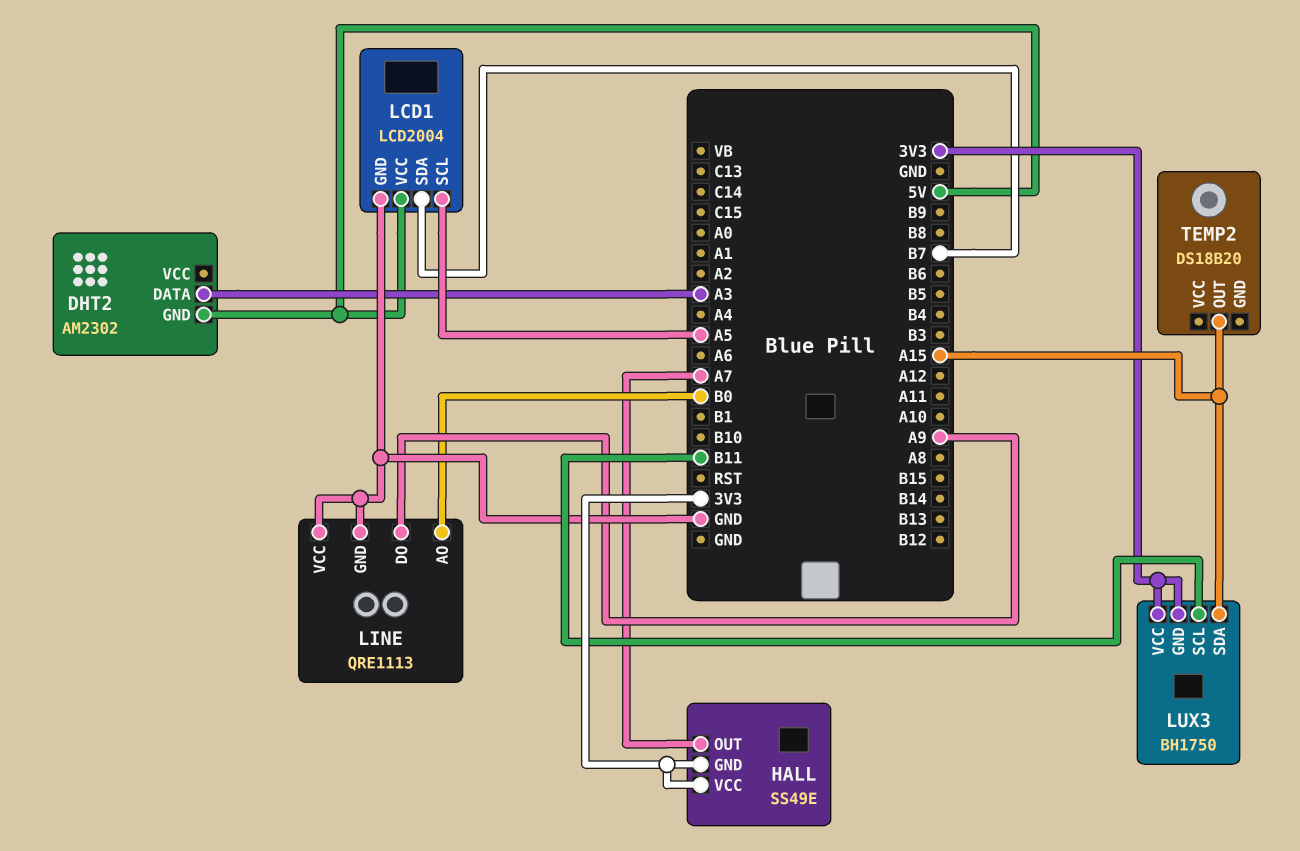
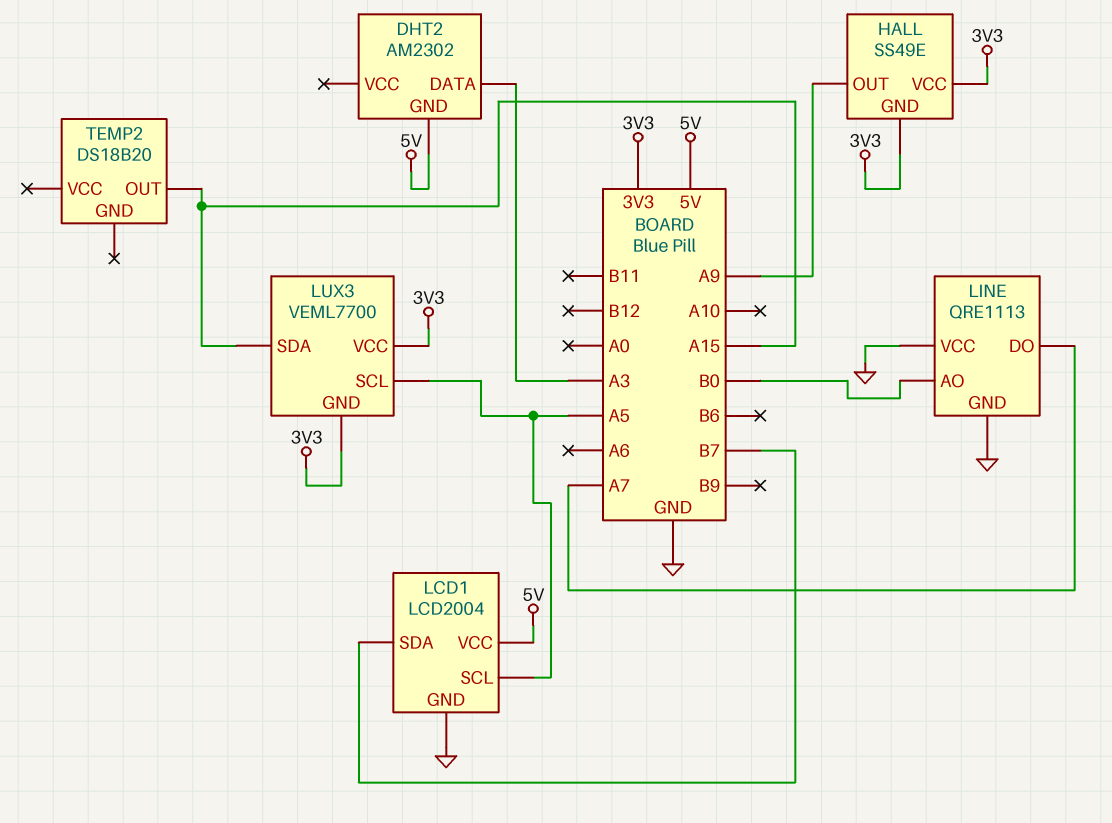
HALL pin OUT: A7 -> A9
LINE pin DO: A9 -> A7
LUX3: BH1750 -> VEML7700
LUX3 pin SCL: B11 -> A5

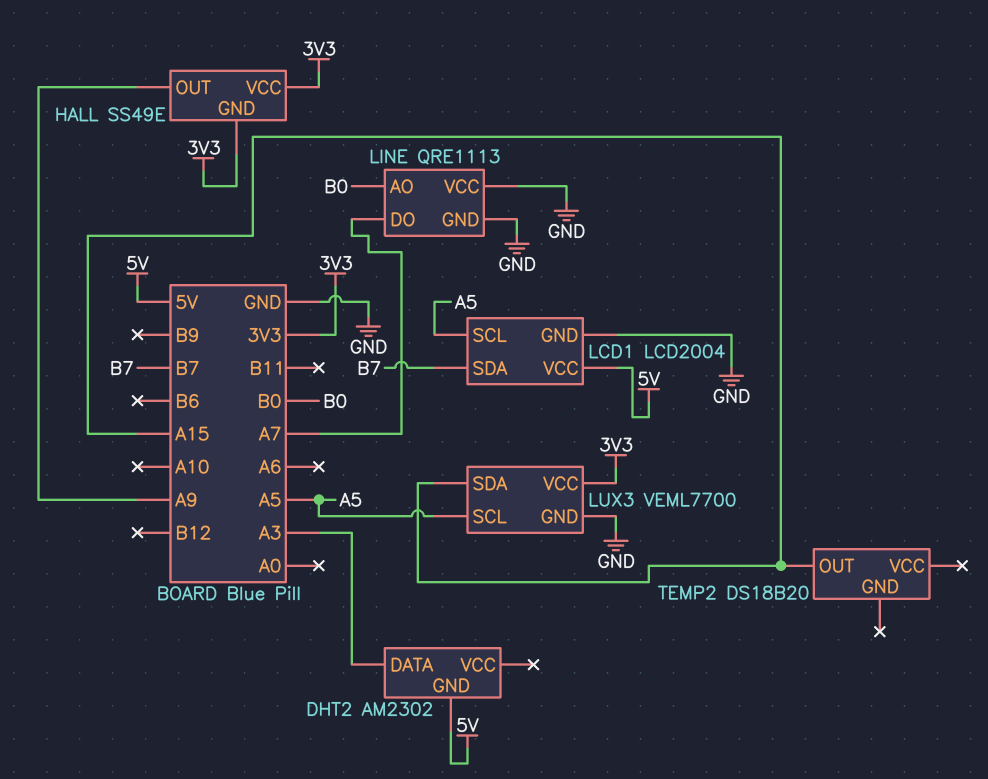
LUX3 pin GND: 3V3 -> GND

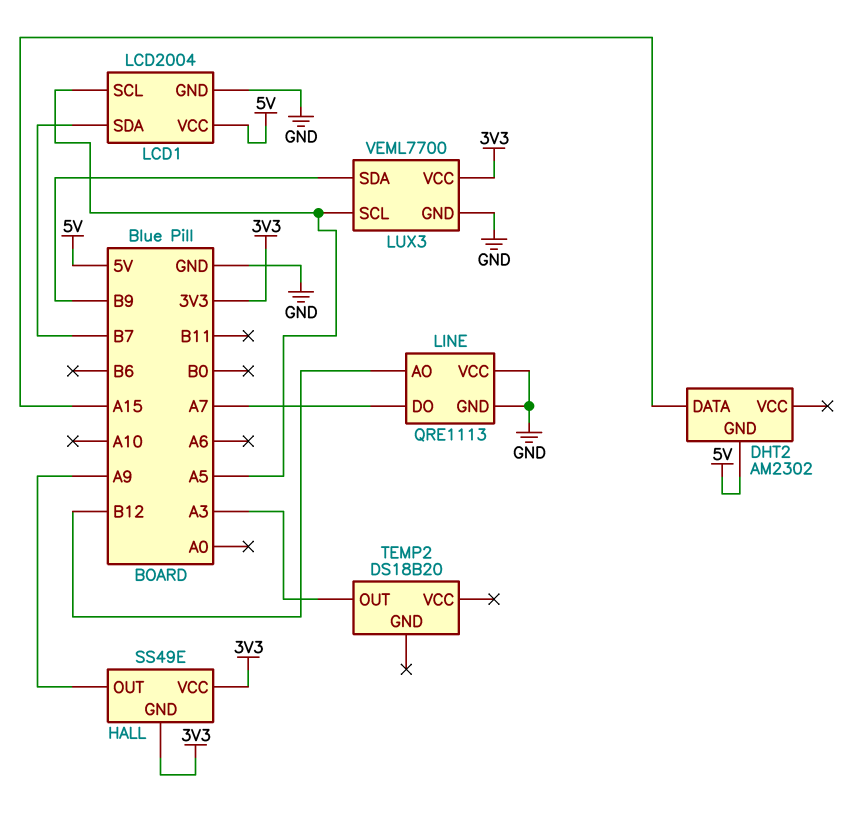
DHT2 pin DATA: A3 -> A15
LINE pin AO: B0 -> B12
LUX3 pin SDA: A15 -> B9
TEMP2 pin OUT: A15 -> A3

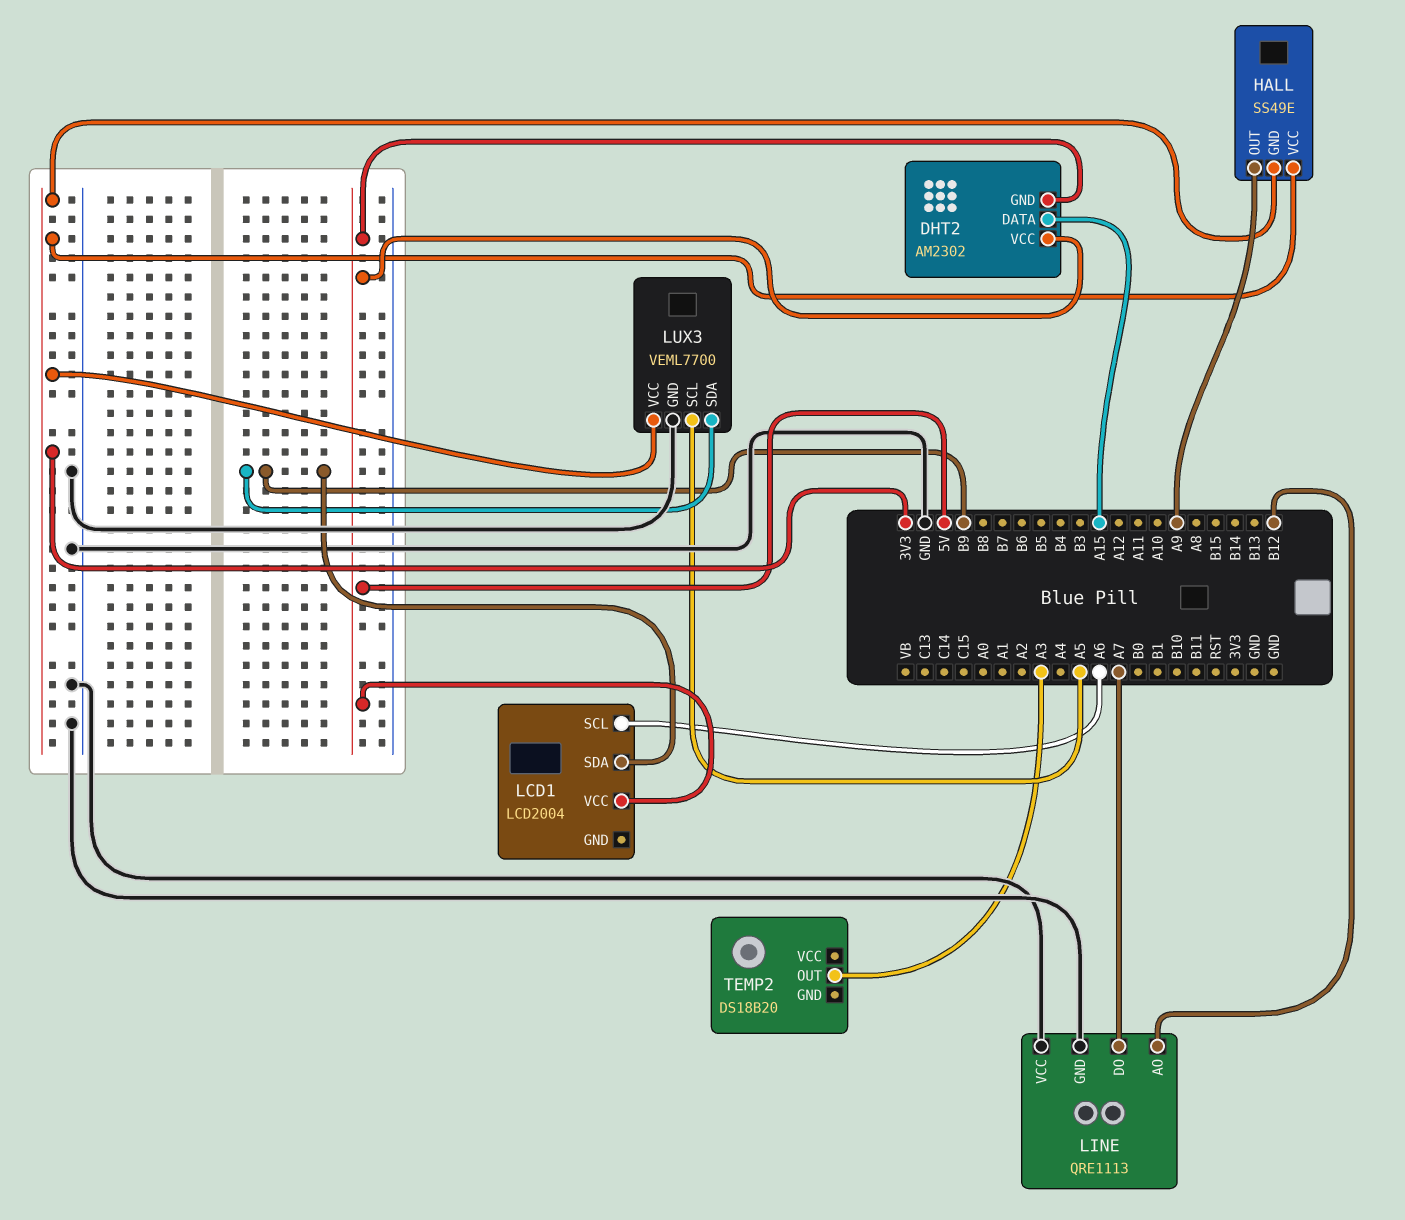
DHT2 pin VCC: none -> 5V
LCD1 pin GND: GND -> none
LCD1 pin SCL: A5 -> A6
LCD1 pin SDA: B7 -> B9

